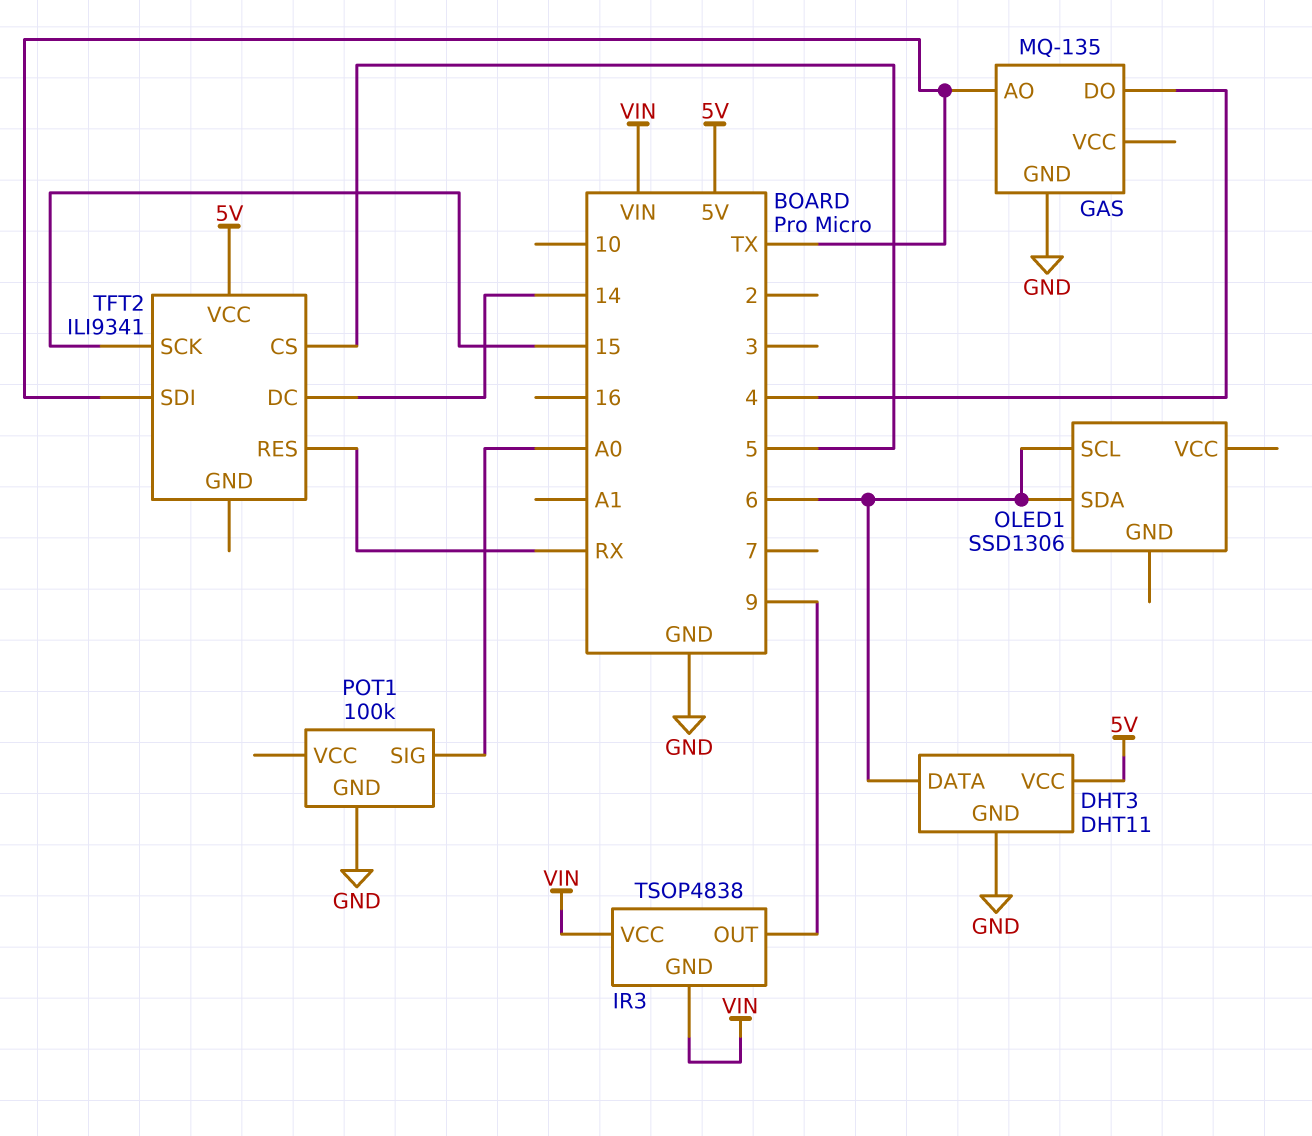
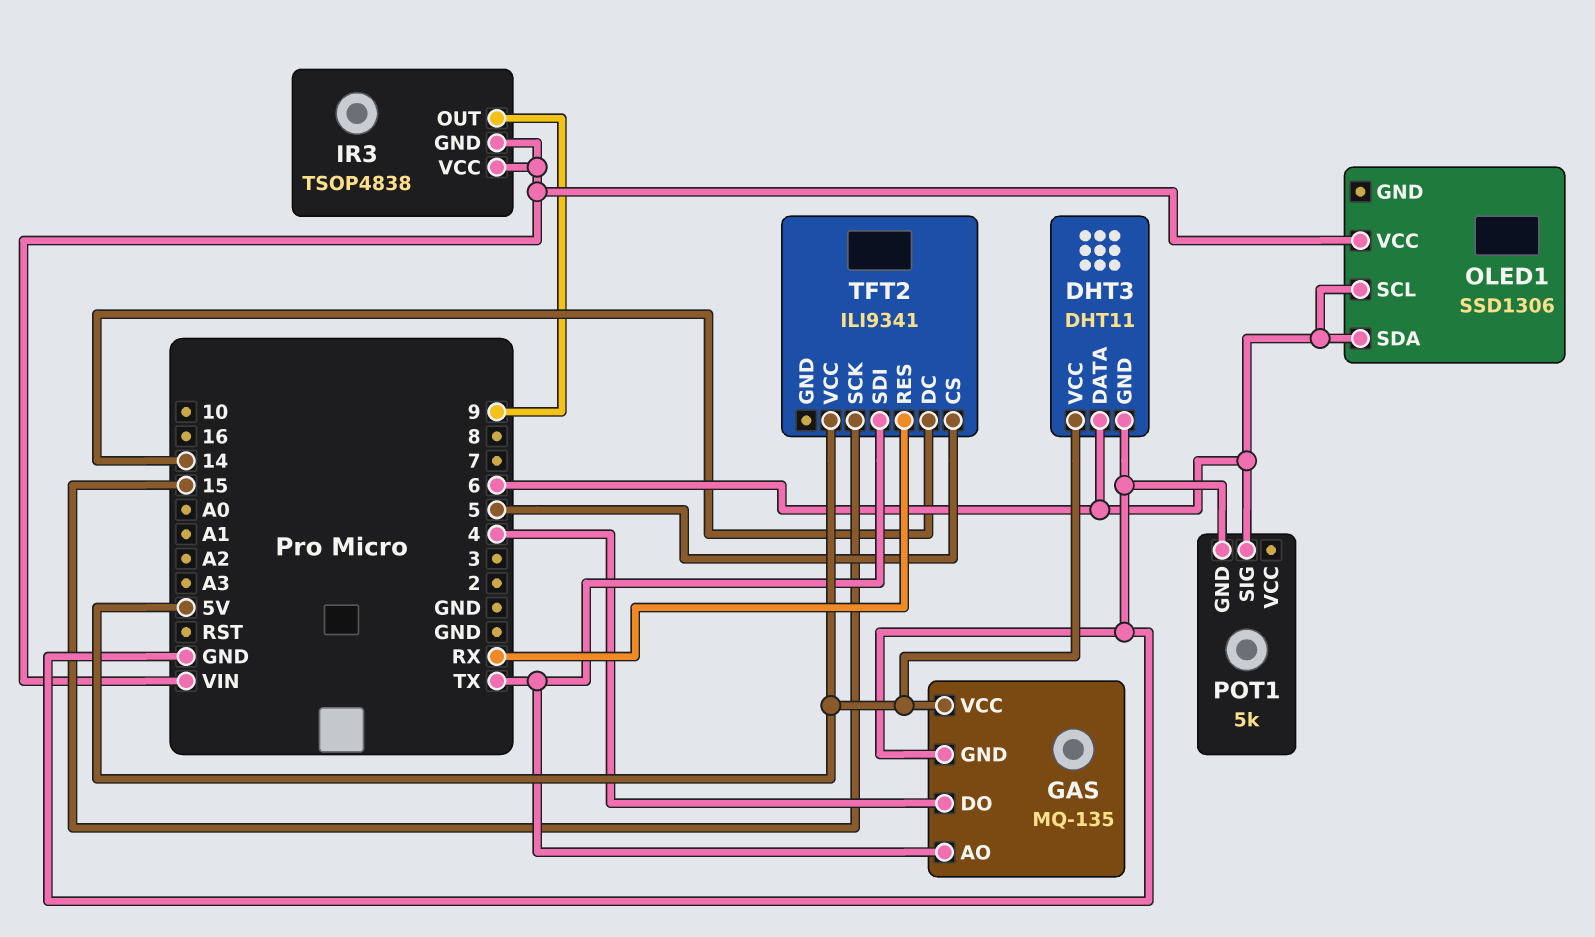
GAS pin VCC: none -> 5V
OLED1 pin VCC: none -> VIN
POT1: 100k -> 5k
POT1 pin SIG: A0 -> 6

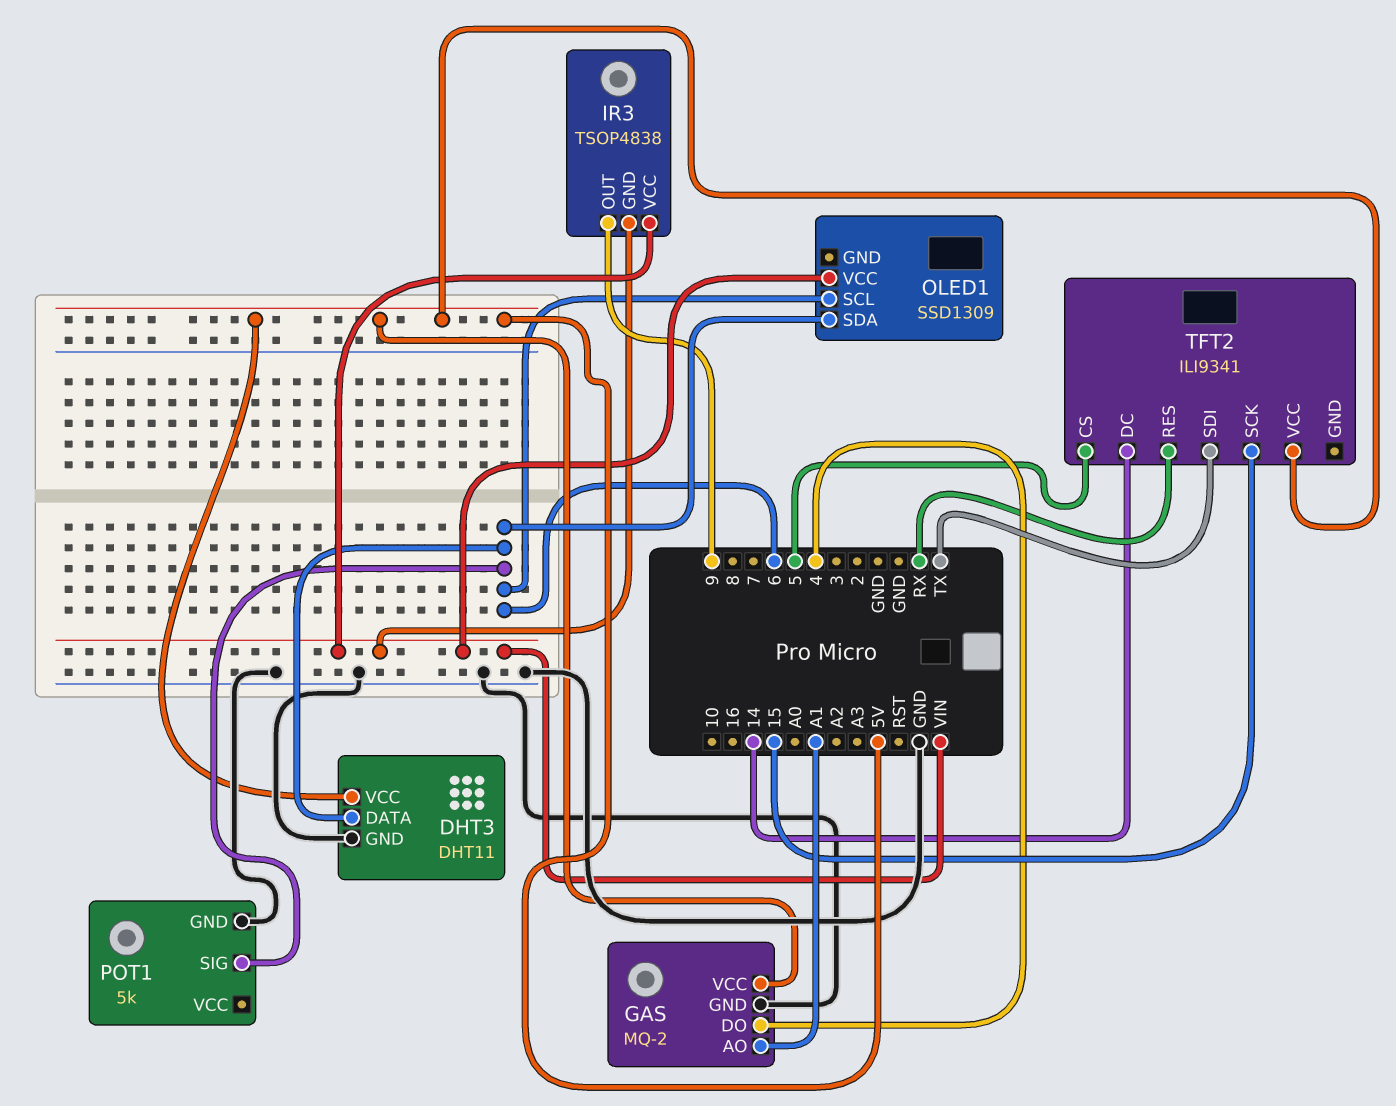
GAS: MQ-135 -> MQ-2
GAS pin AO: TX -> A1
OLED1: SSD1306 -> SSD1309

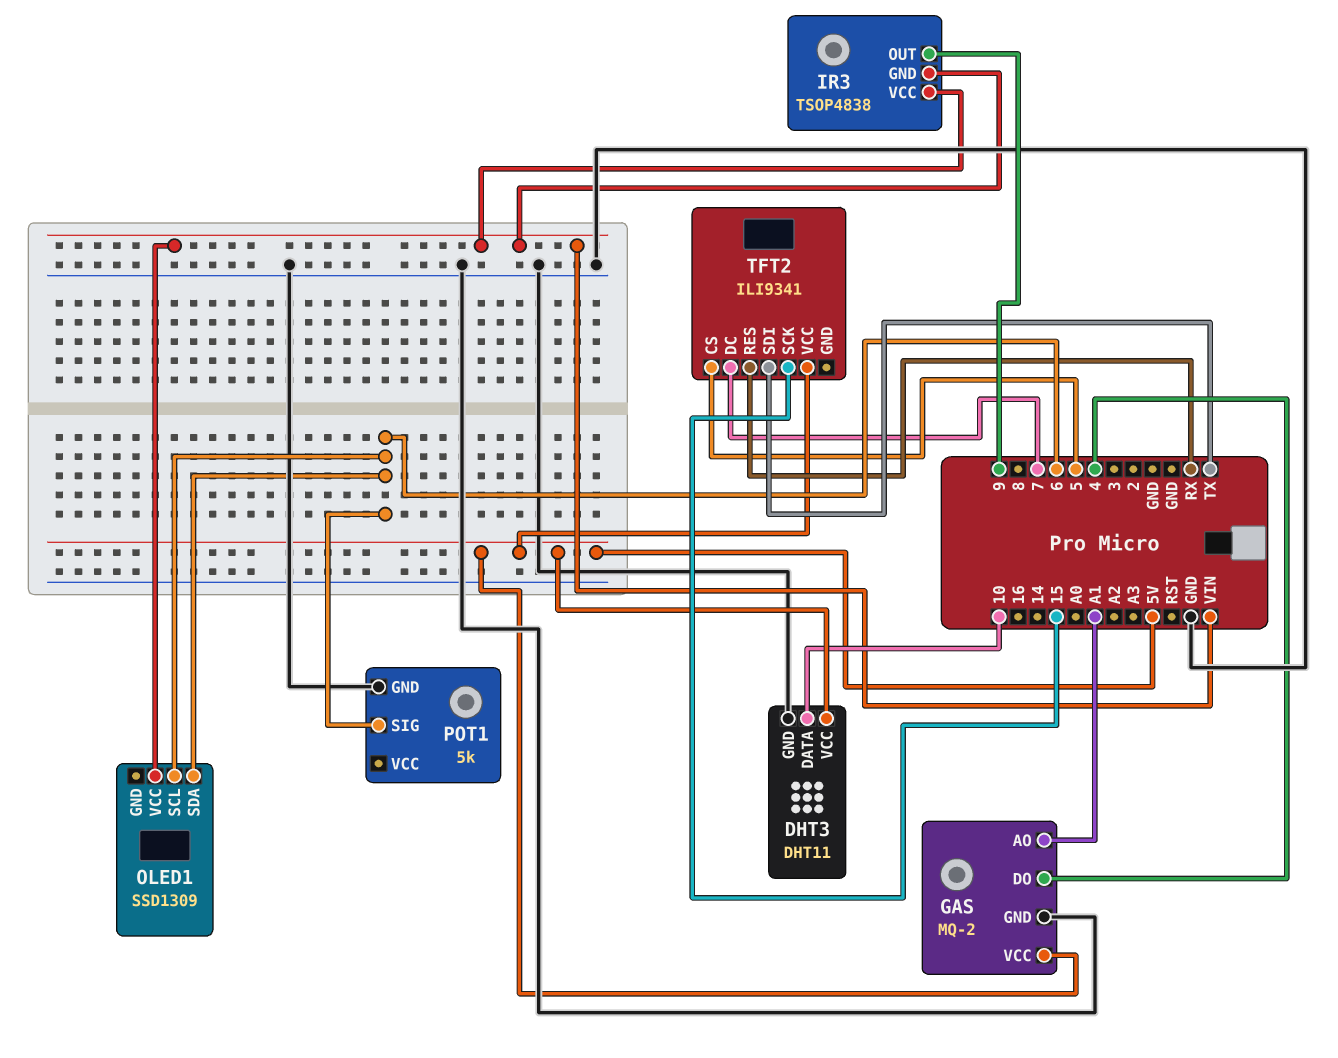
DHT3 pin DATA: 6 -> 10
TFT2 pin DC: 14 -> 7

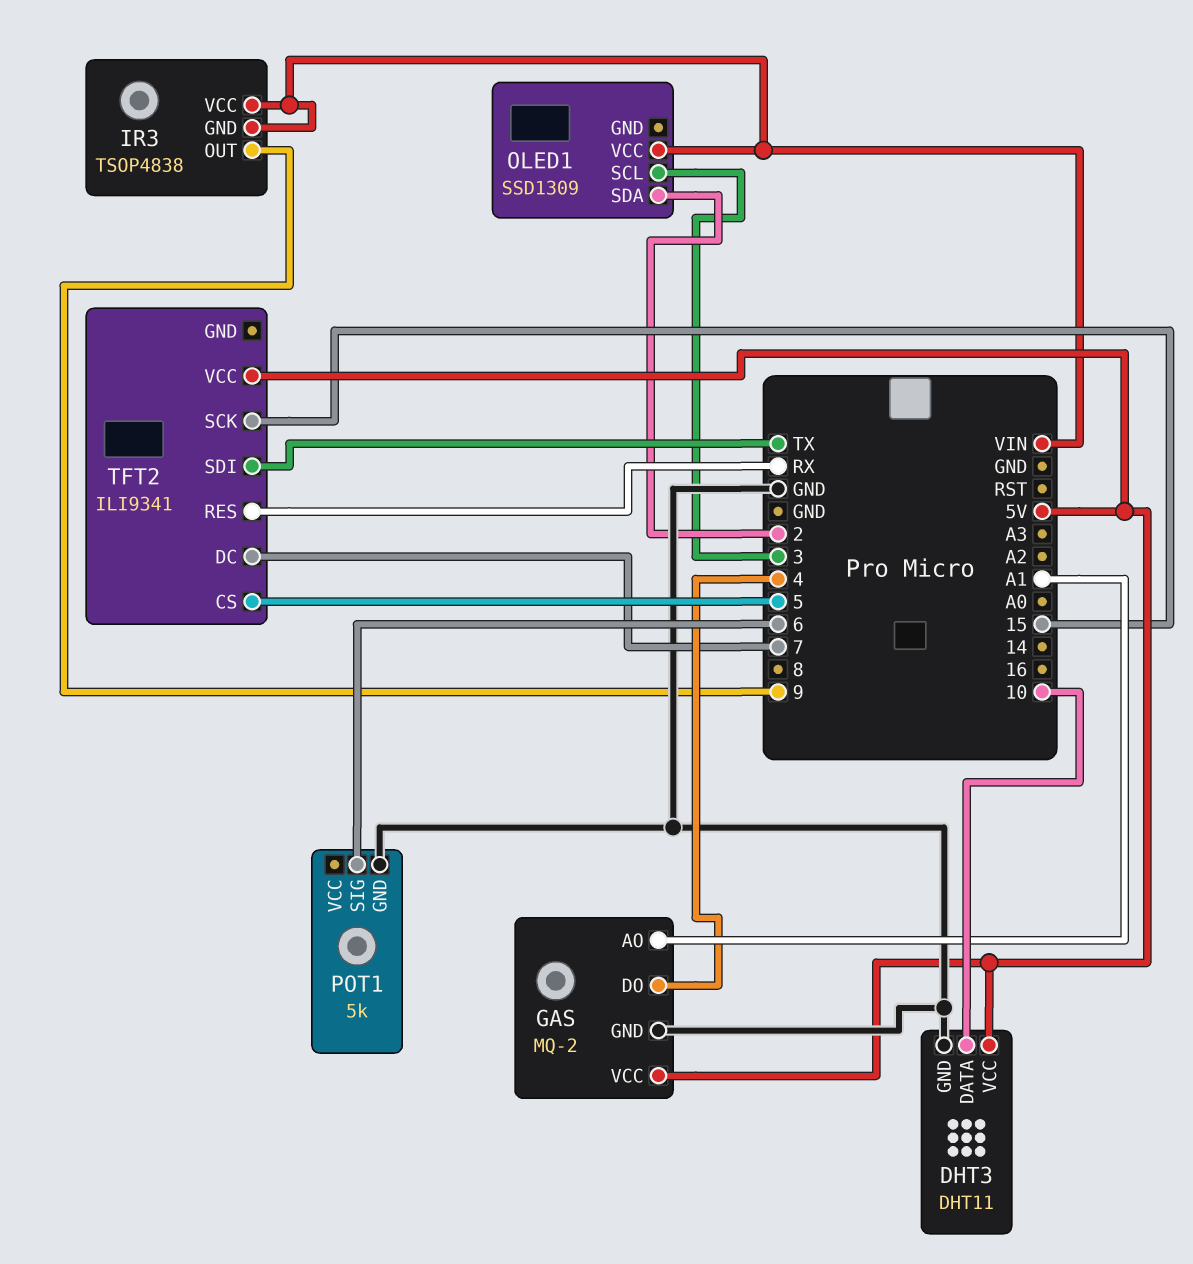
OLED1 pin SCL: 6 -> 3
OLED1 pin SDA: 6 -> 2

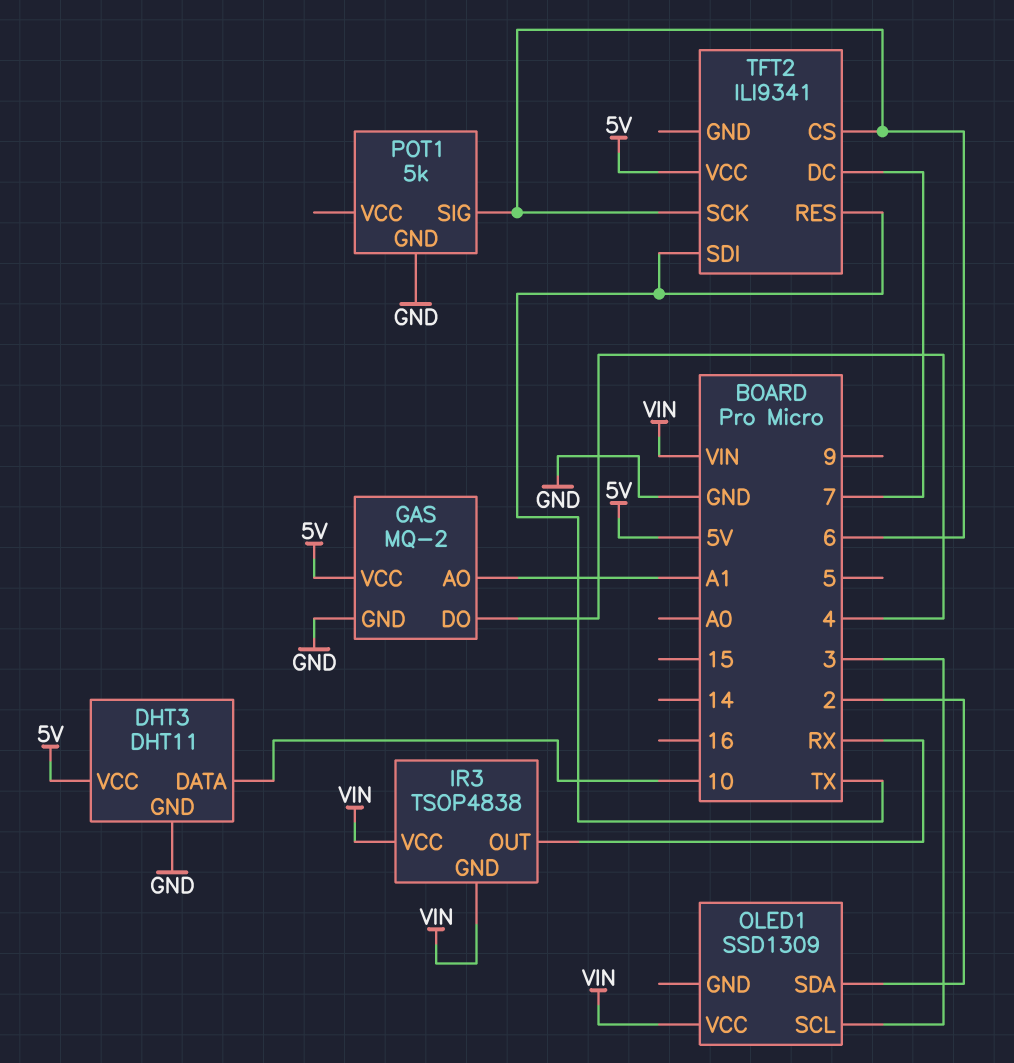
IR3 pin OUT: 9 -> RX
TFT2 pin CS: 5 -> 6
TFT2 pin RES: RX -> TX
TFT2 pin SCK: 15 -> 6

